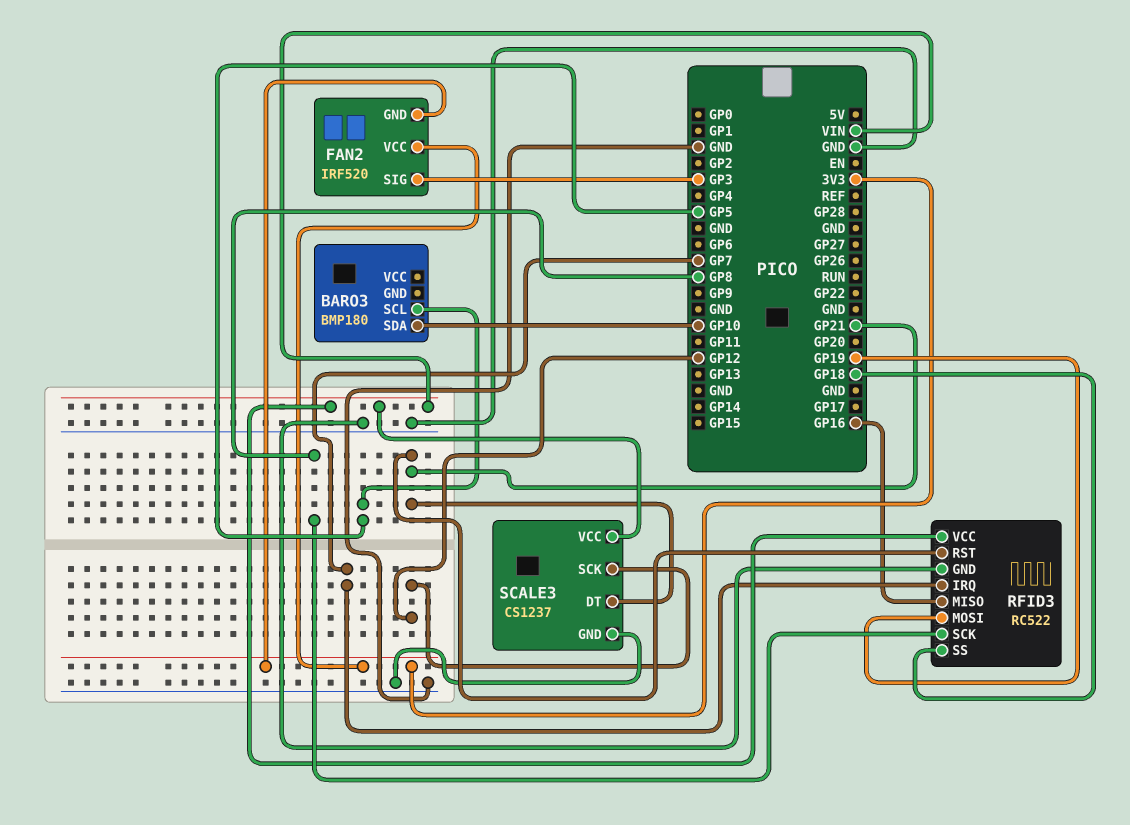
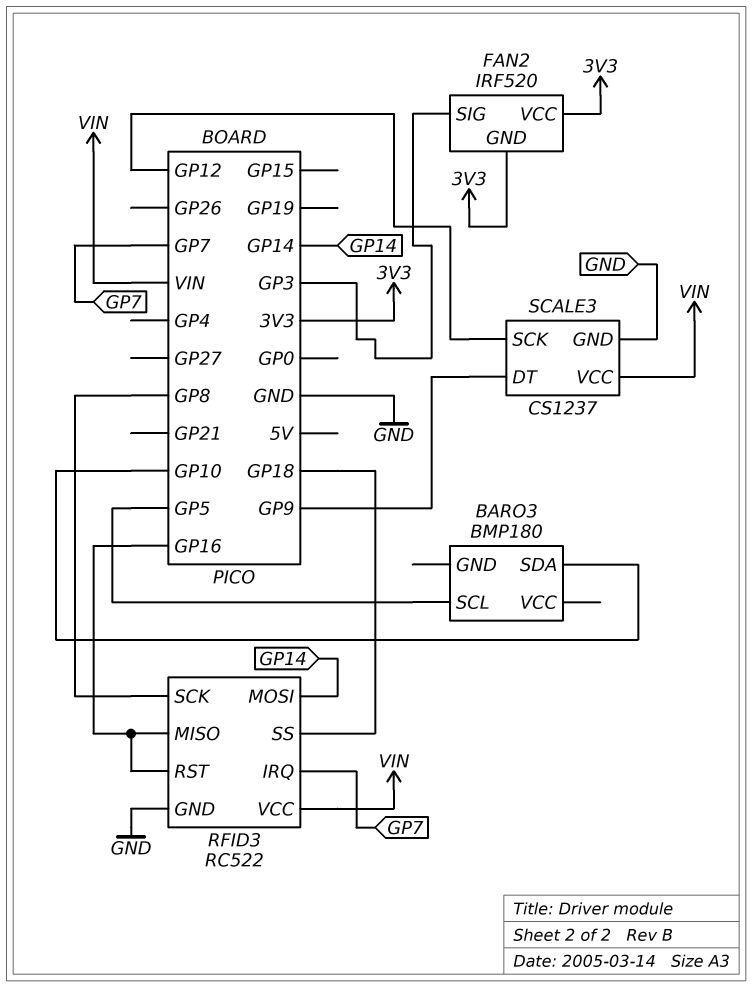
RFID3 pin MOSI: GP19 -> GP14
RFID3 pin RST: GP21 -> GP16
SCALE3 pin DT: GP21 -> GP9

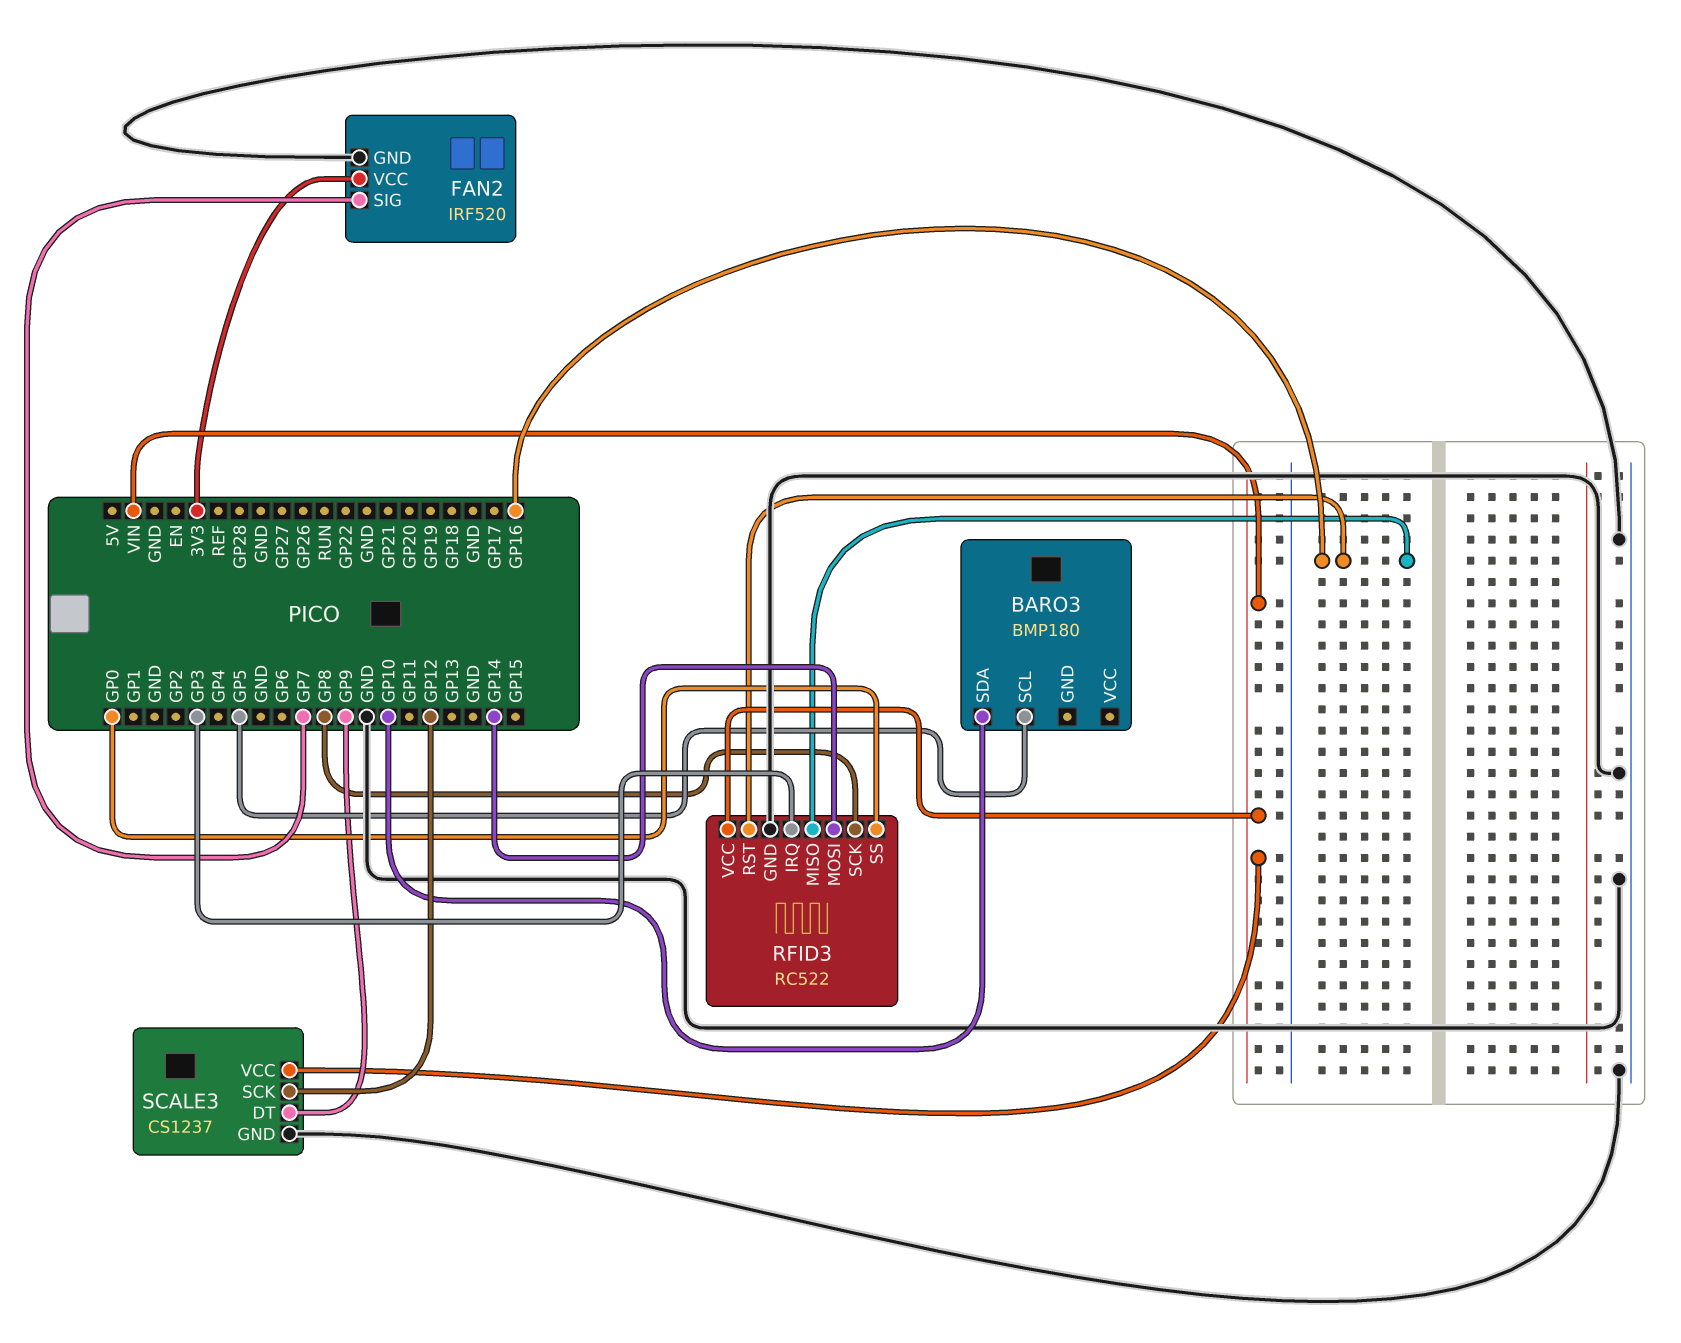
FAN2 pin GND: 3V3 -> GND
FAN2 pin SIG: GP3 -> GP7
RFID3 pin IRQ: GP7 -> GP3
RFID3 pin SS: GP18 -> GP0

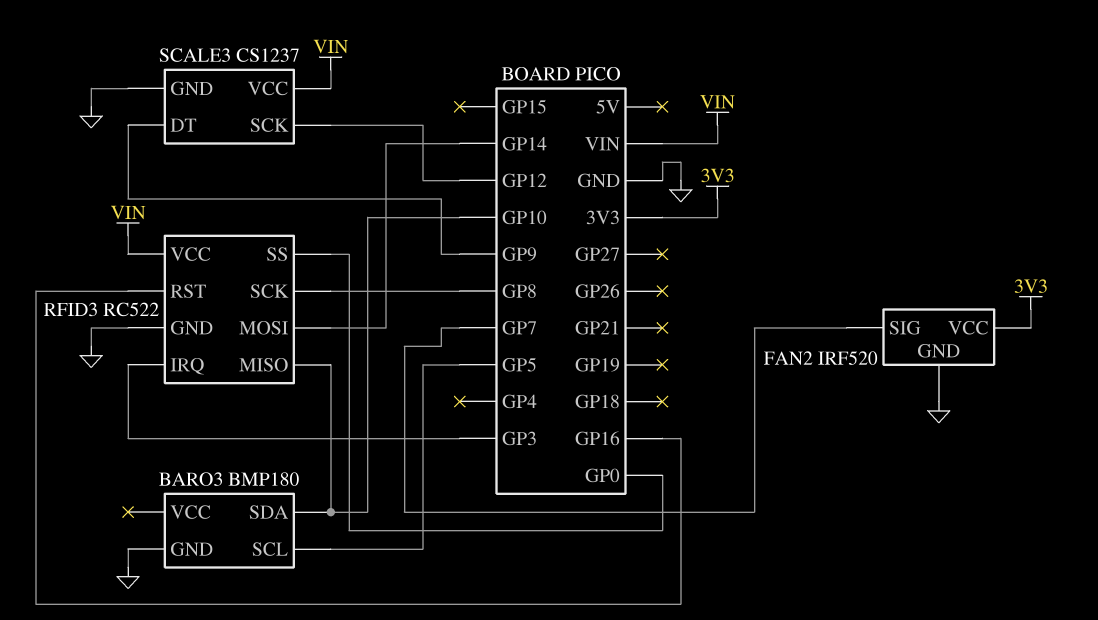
BARO3 pin GND: none -> GND
RFID3 pin MISO: GP16 -> GP10

